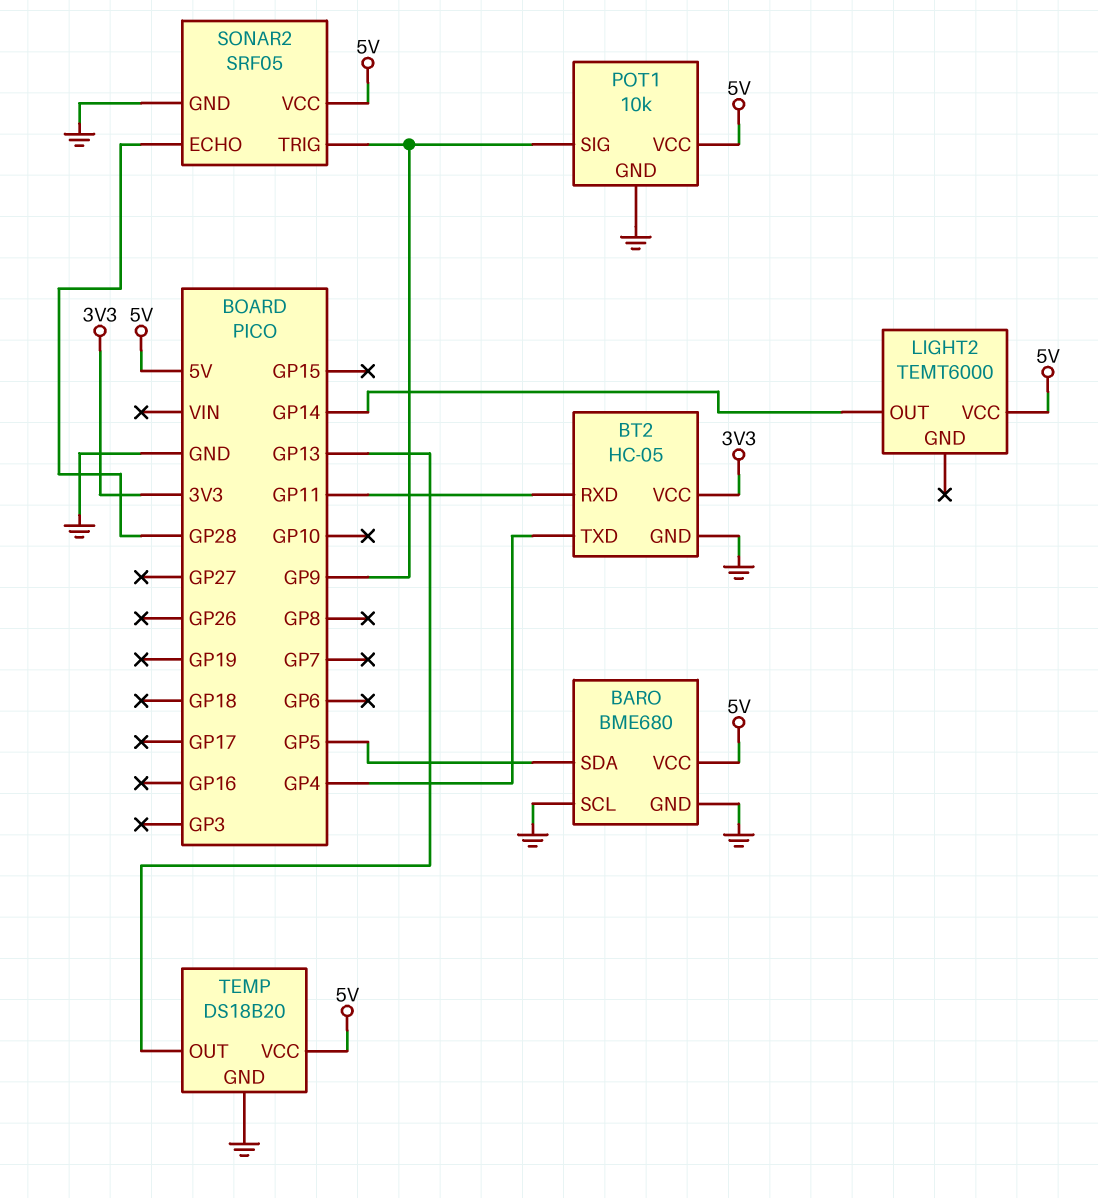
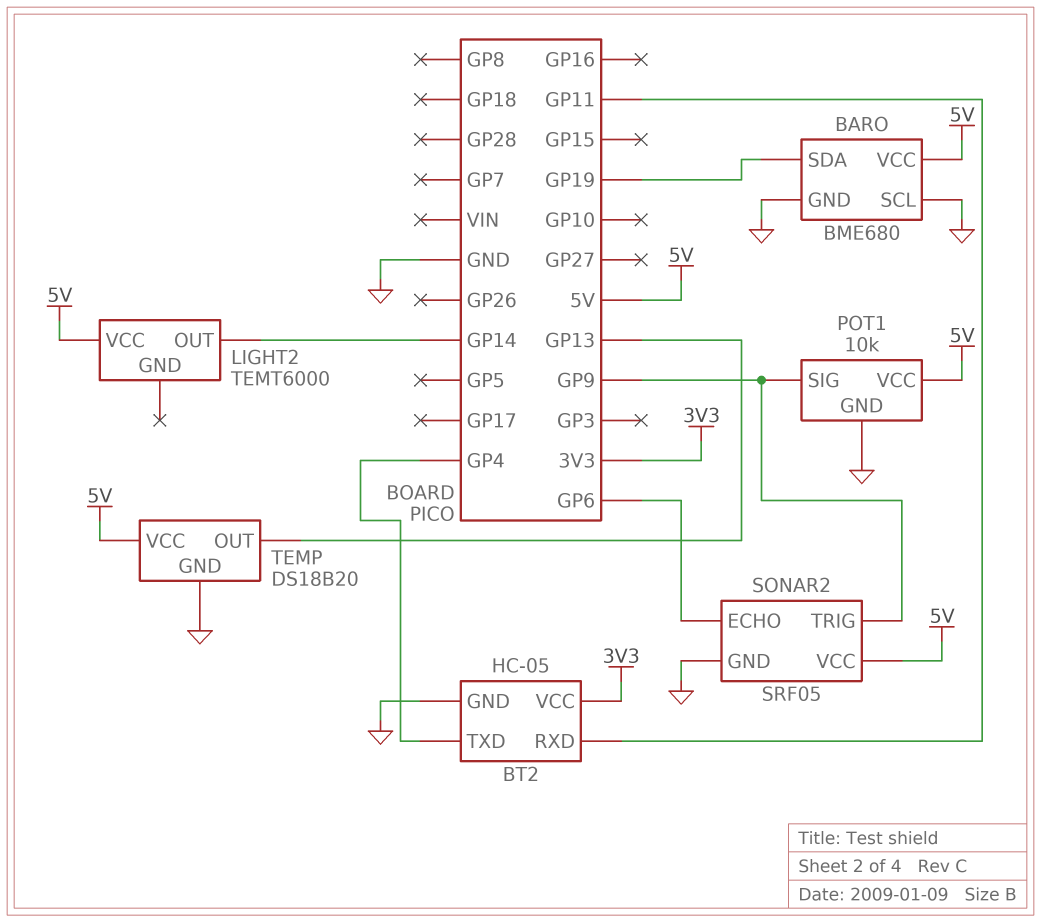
BARO pin SDA: GP5 -> GP19
SONAR2 pin ECHO: GP28 -> GP6

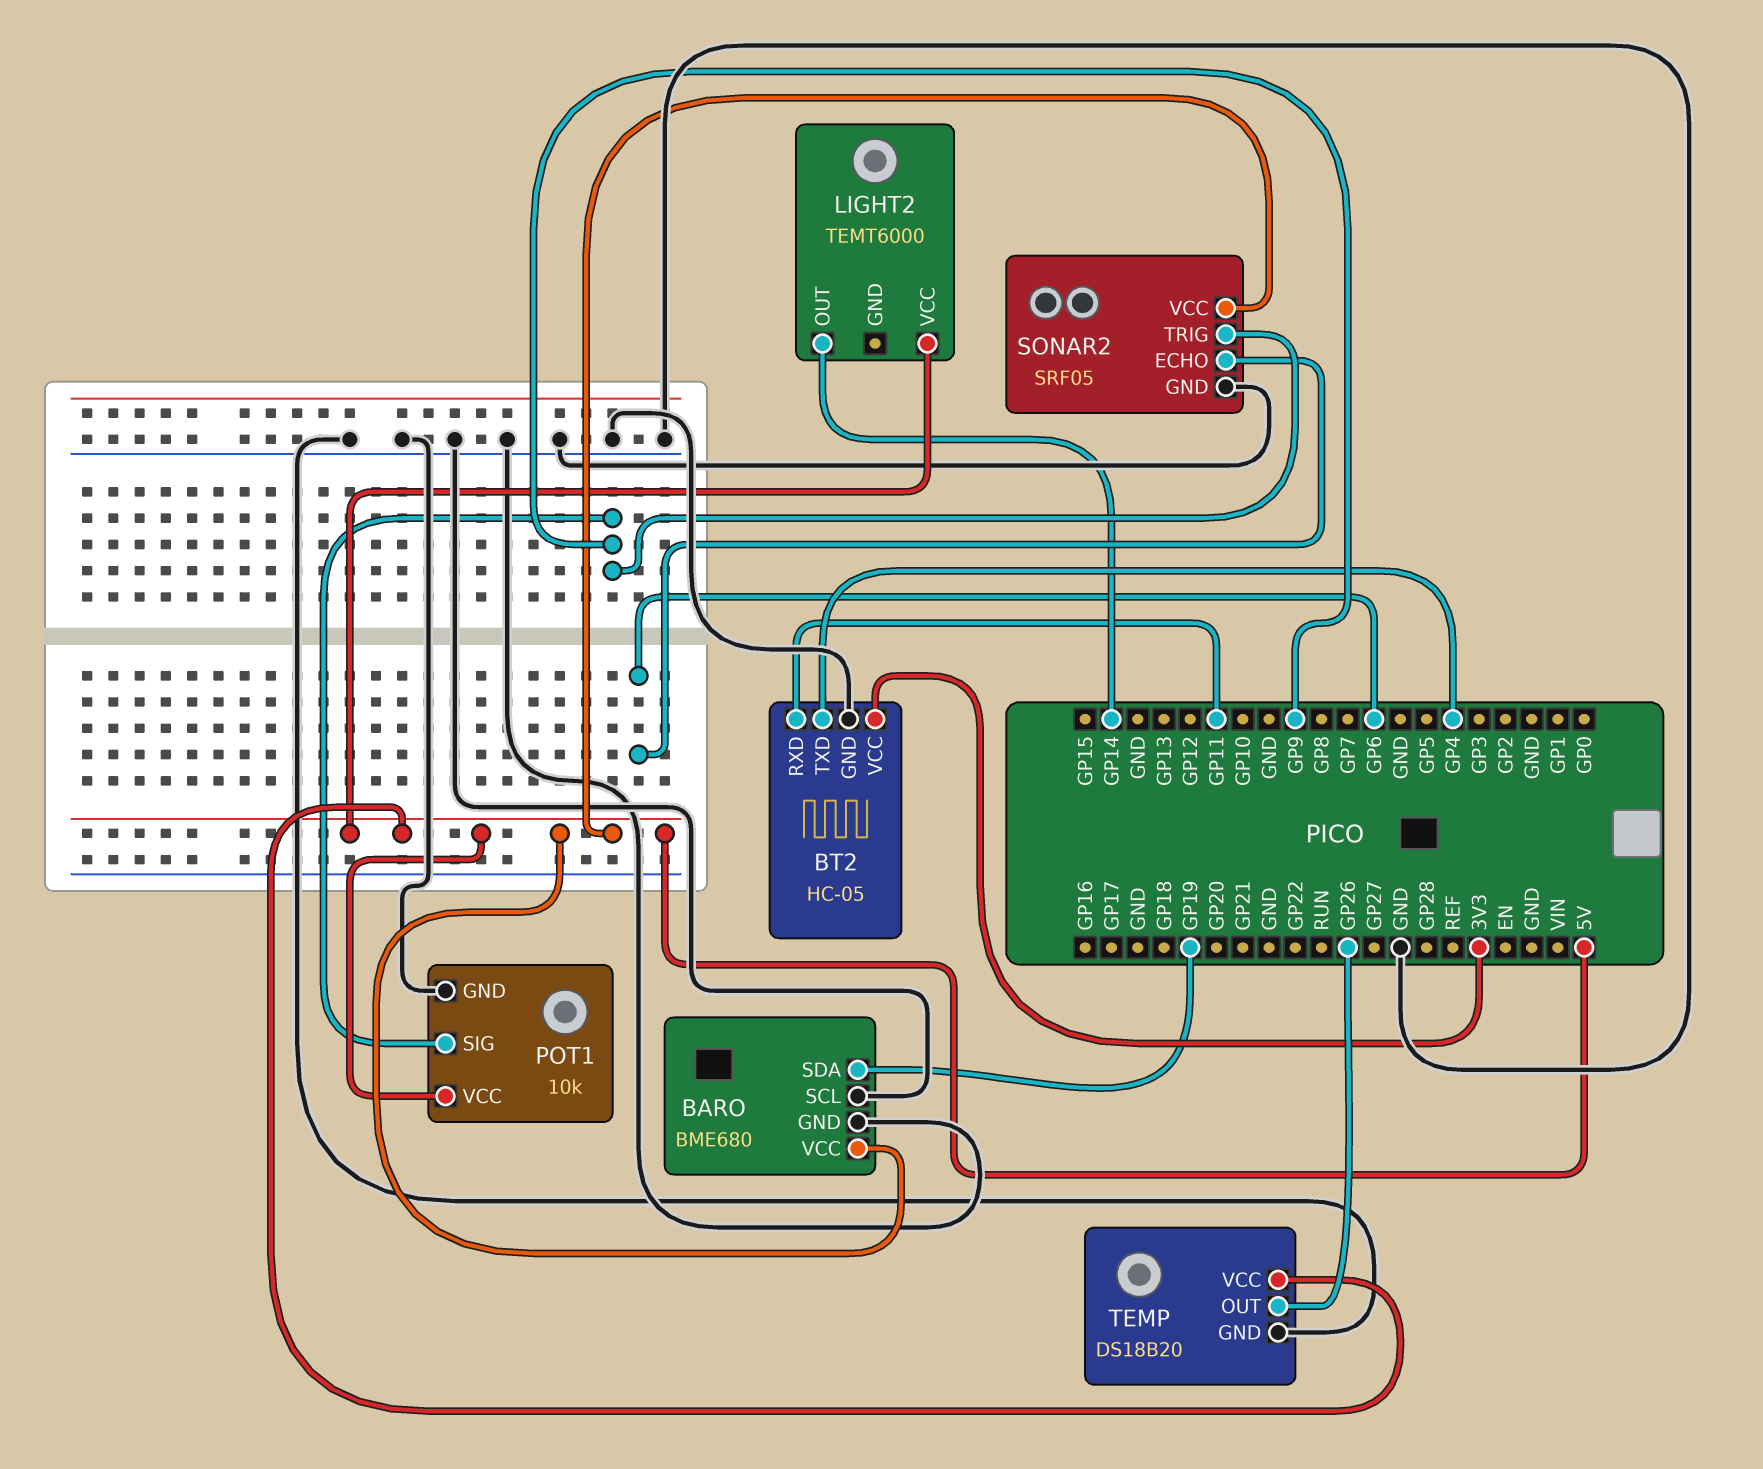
TEMP pin OUT: GP13 -> GP26

